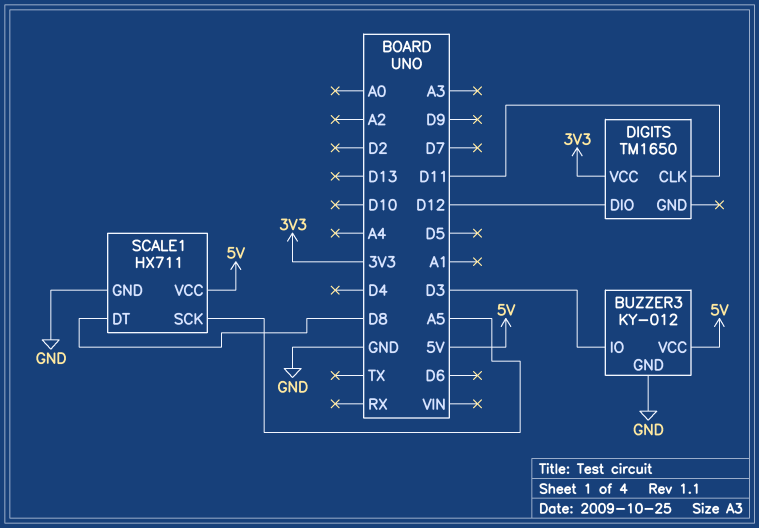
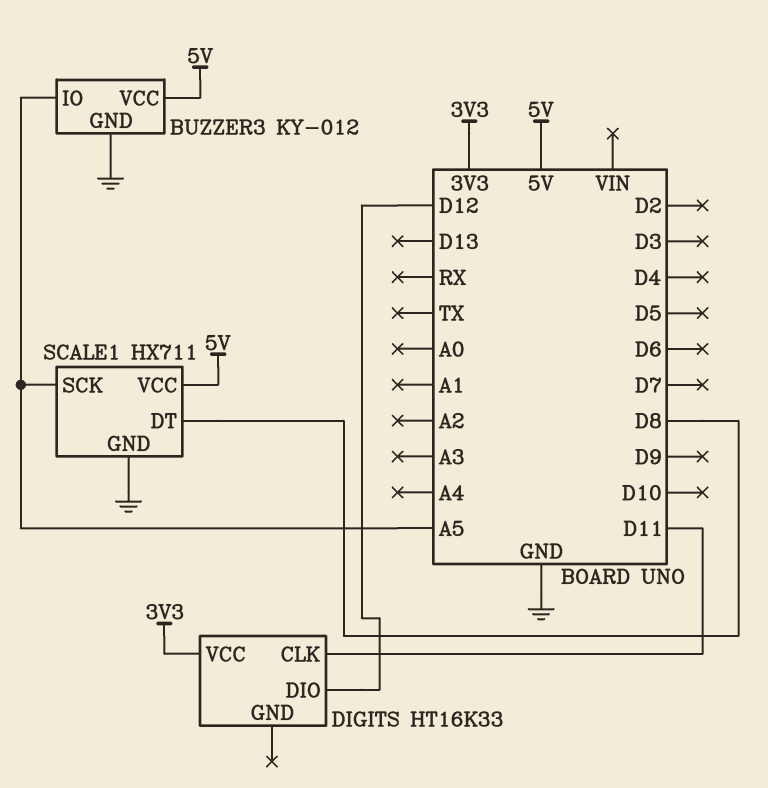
BUZZER3 pin IO: D3 -> A5
DIGITS: TM1650 -> HT16K33

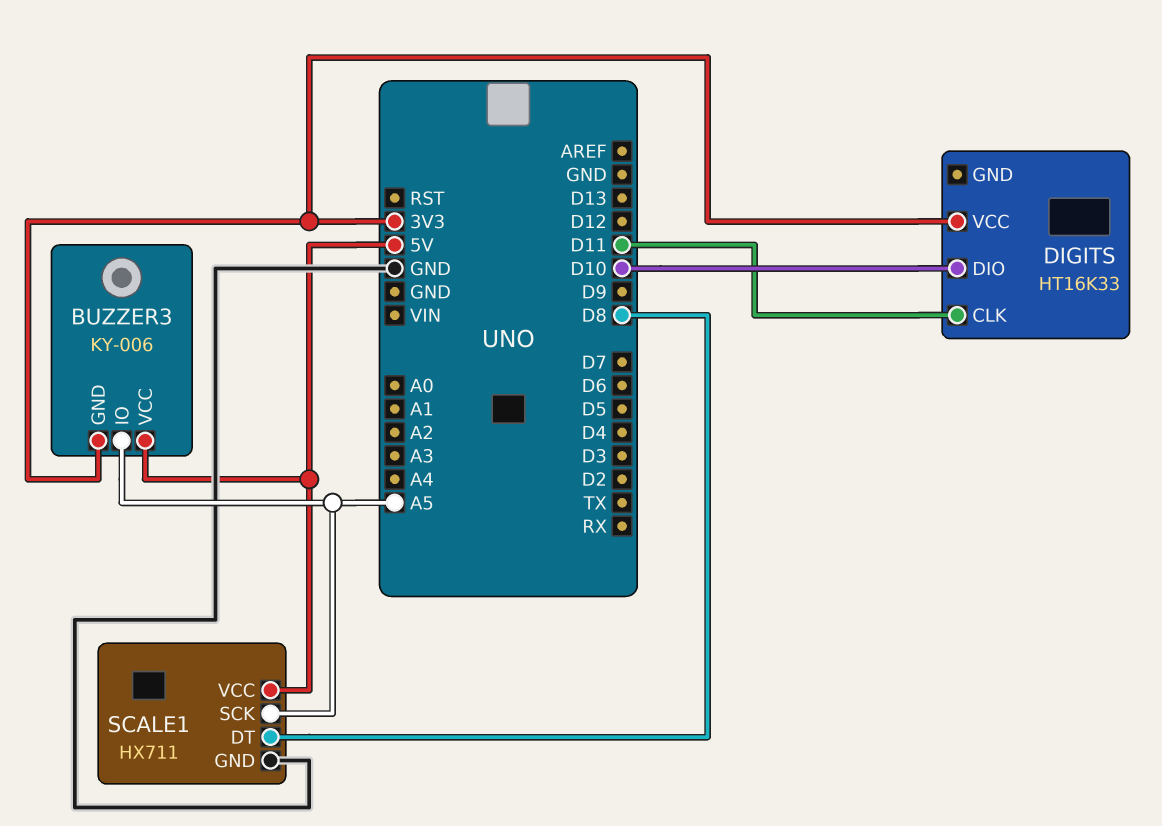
BUZZER3: KY-012 -> KY-006
BUZZER3 pin GND: GND -> 3V3
DIGITS pin DIO: D12 -> D10

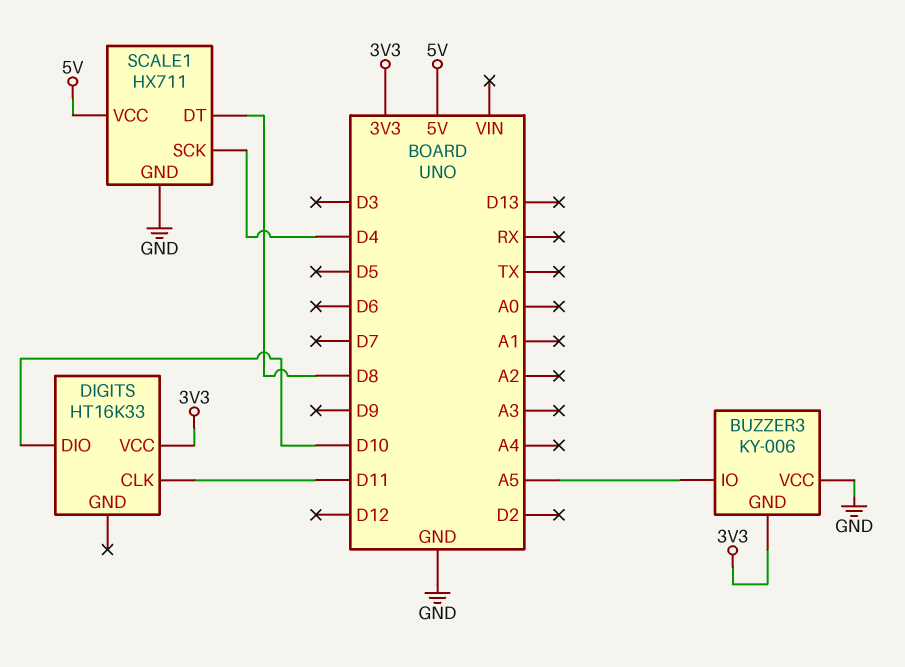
BUZZER3 pin VCC: 5V -> GND
SCALE1 pin SCK: A5 -> D4

